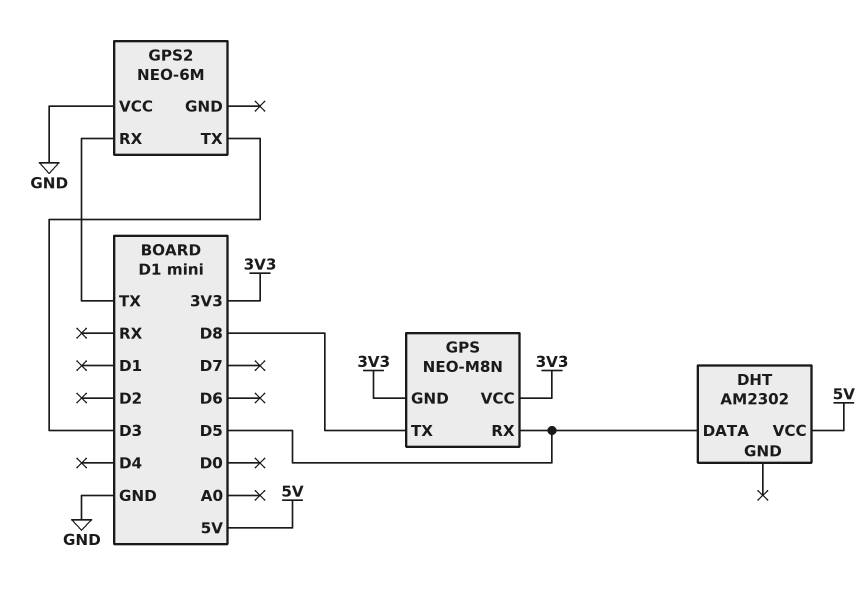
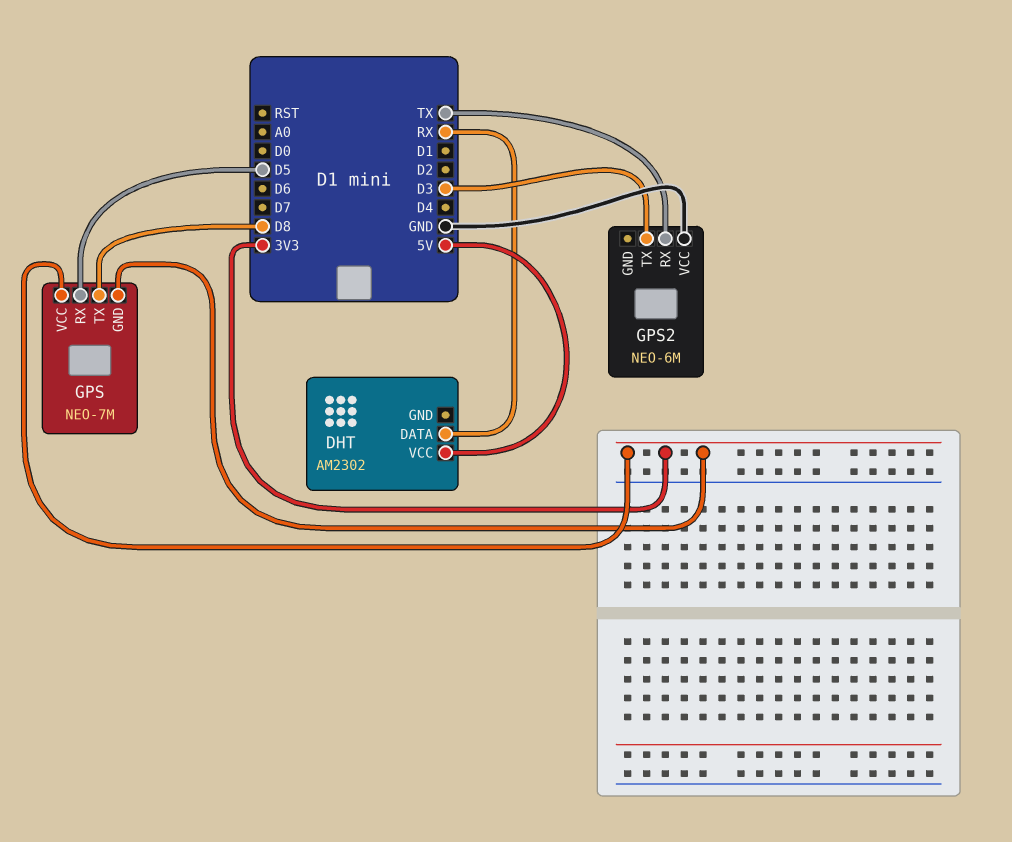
DHT pin DATA: D5 -> RX
GPS: NEO-M8N -> NEO-7M

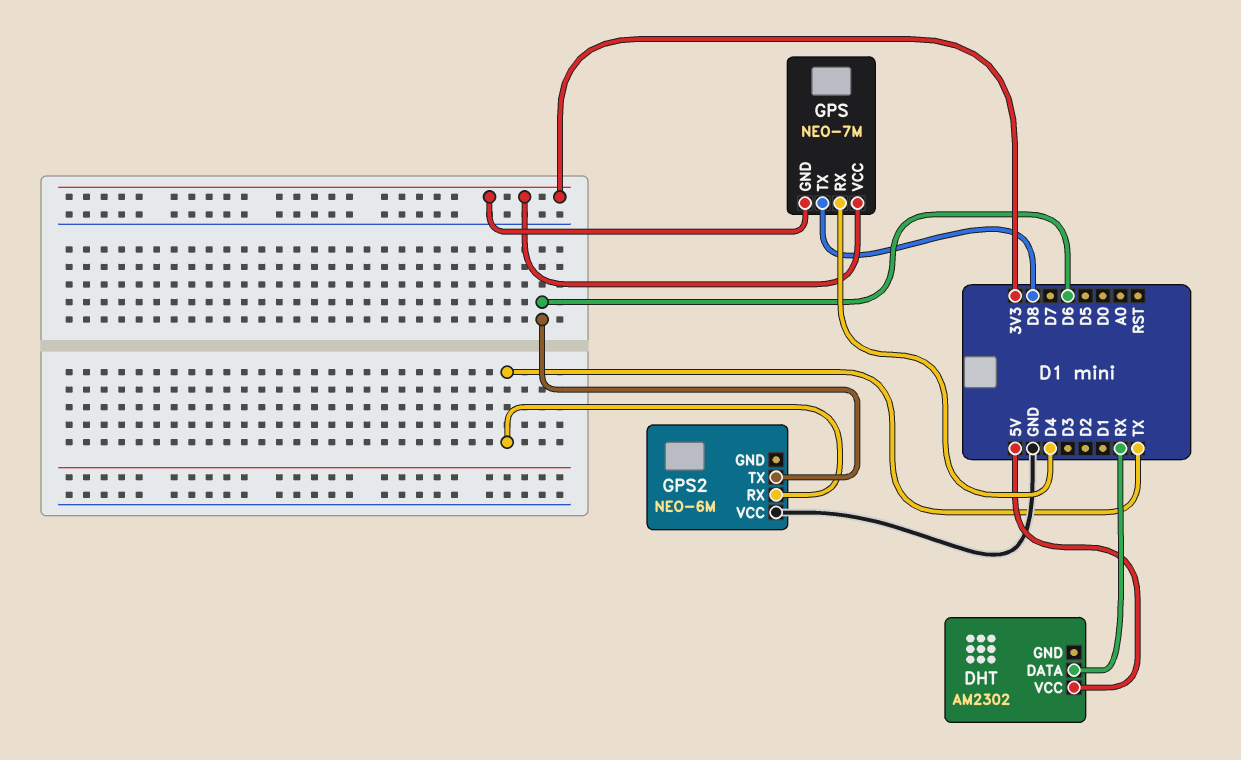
GPS pin RX: D5 -> D4
GPS2 pin TX: D3 -> D6

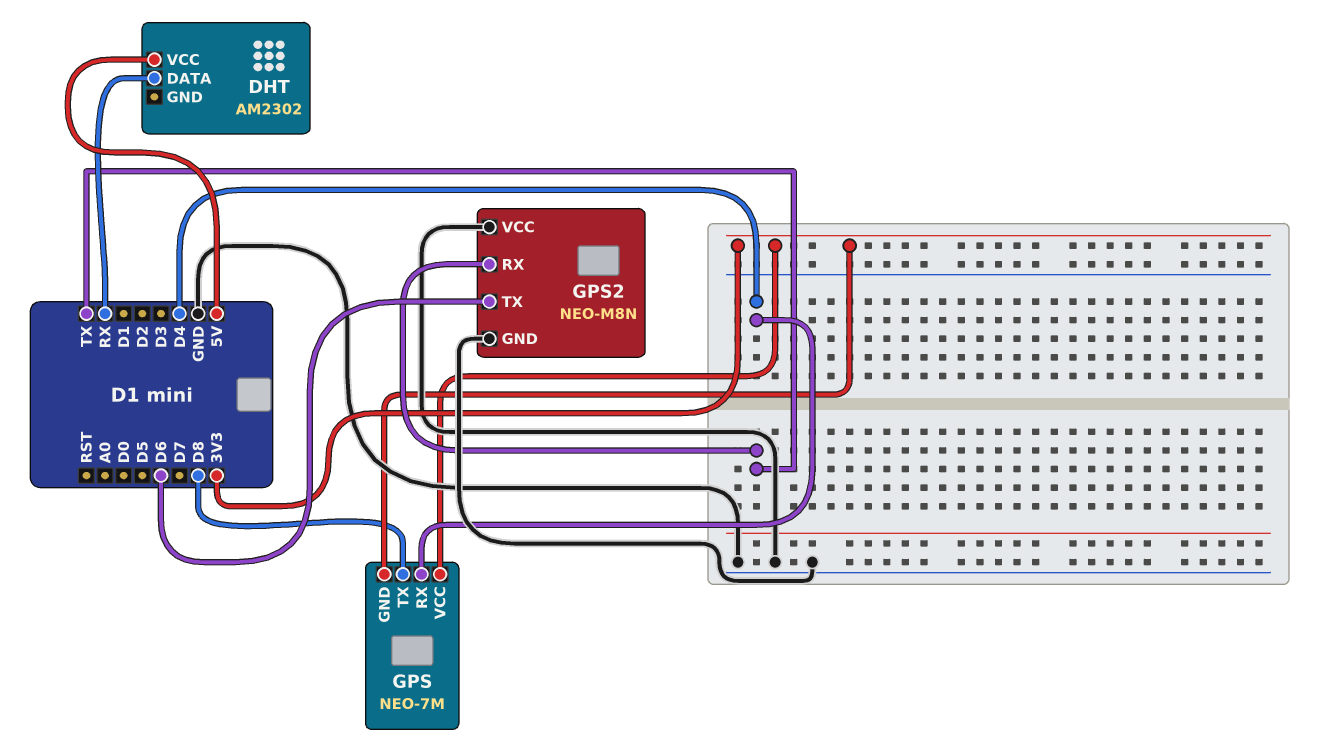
GPS2: NEO-6M -> NEO-M8N
GPS2 pin GND: none -> GND

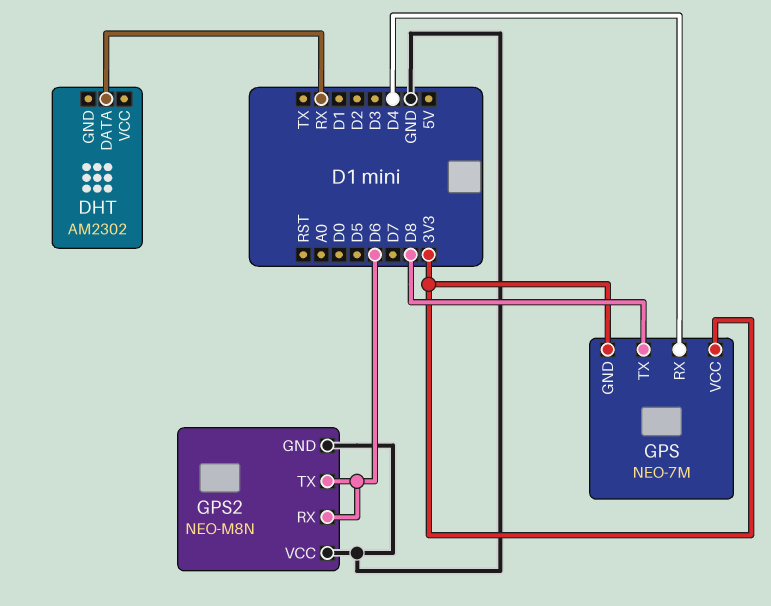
DHT pin VCC: 5V -> none
GPS2 pin RX: TX -> D6

